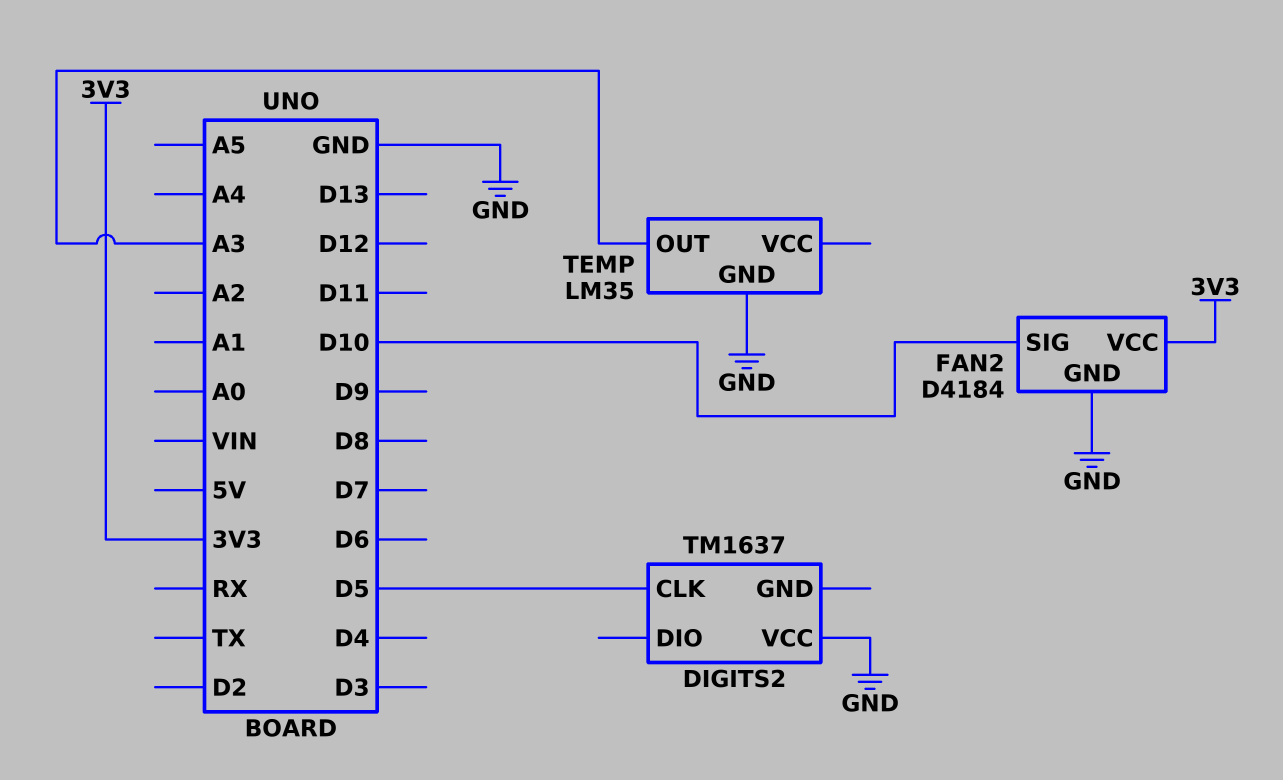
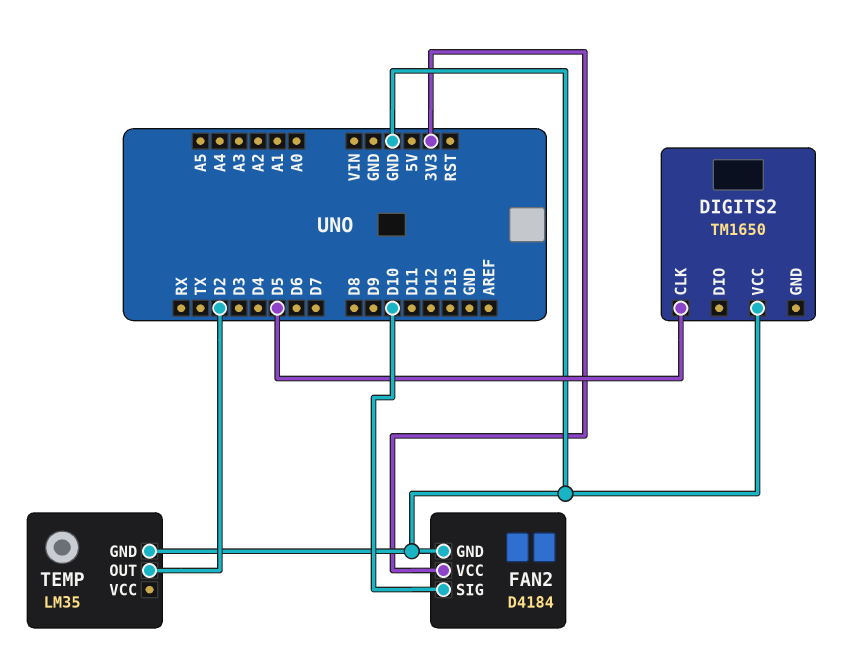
DIGITS2: TM1637 -> TM1650
TEMP pin OUT: A3 -> D2

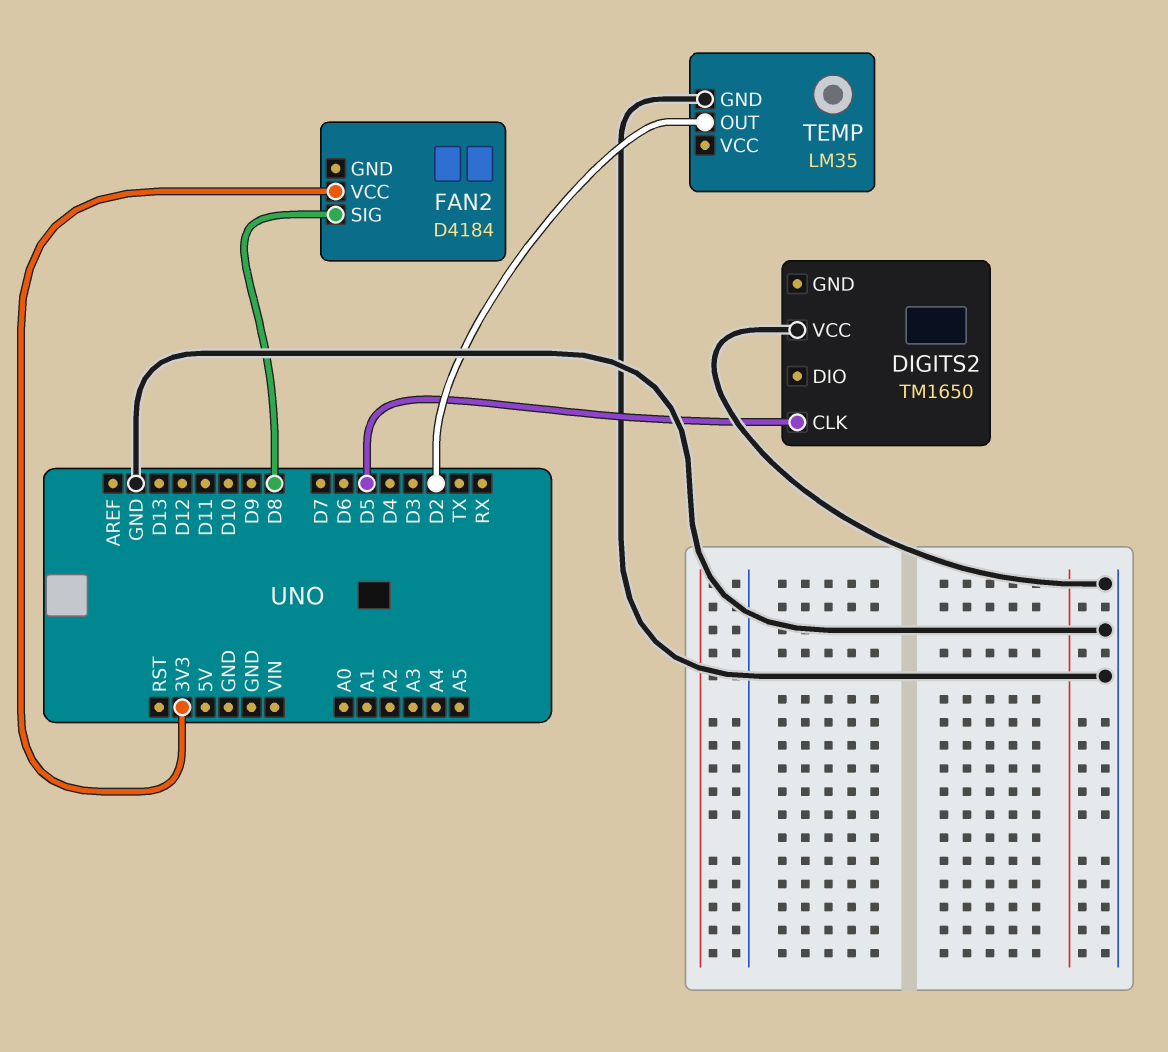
FAN2 pin GND: GND -> none
FAN2 pin SIG: D10 -> D8

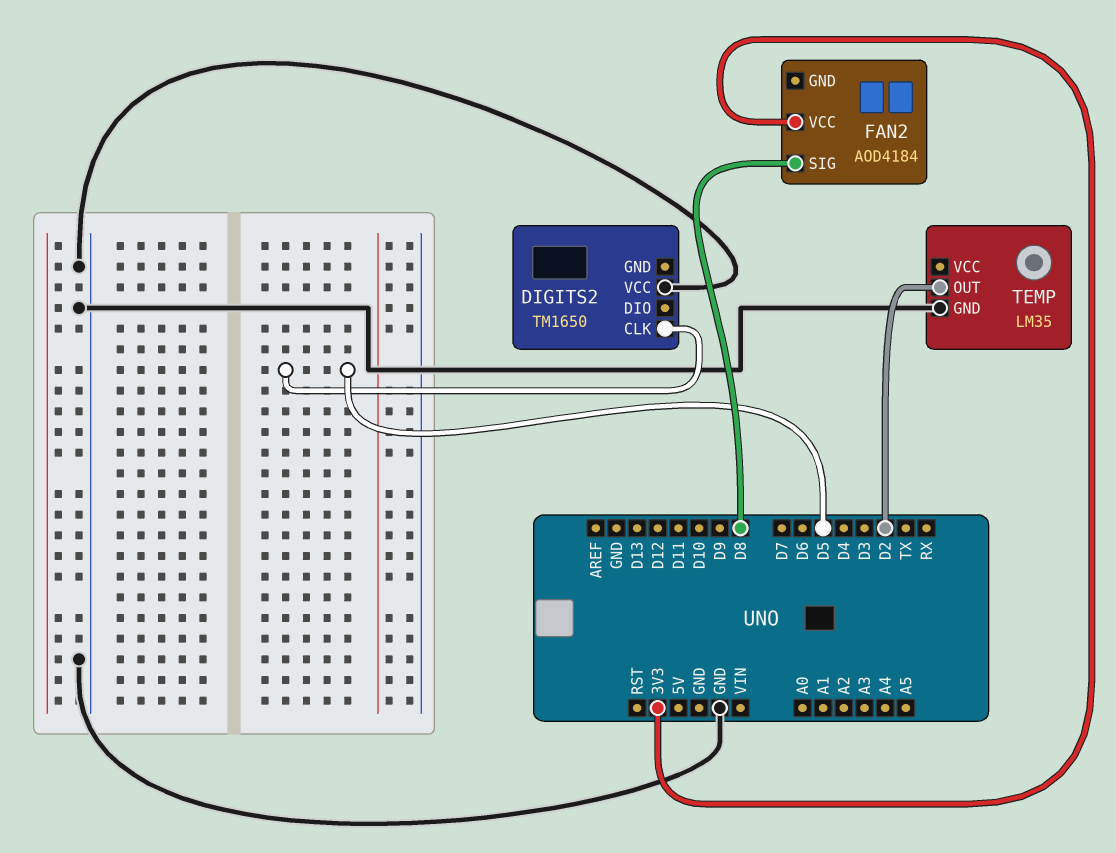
FAN2: D4184 -> AOD4184

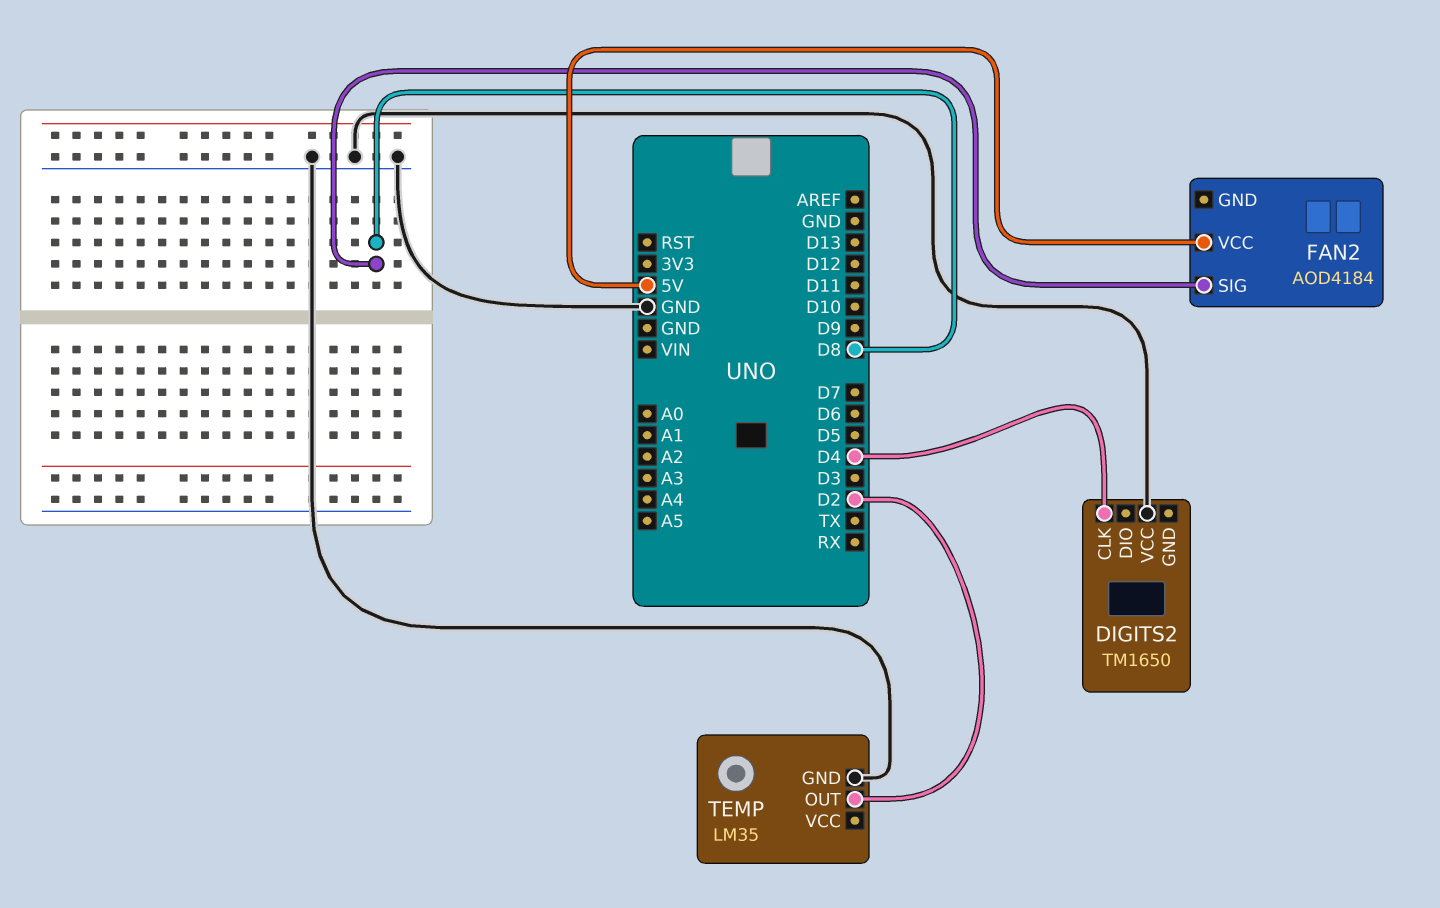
DIGITS2 pin CLK: D5 -> D4
FAN2 pin VCC: 3V3 -> 5V

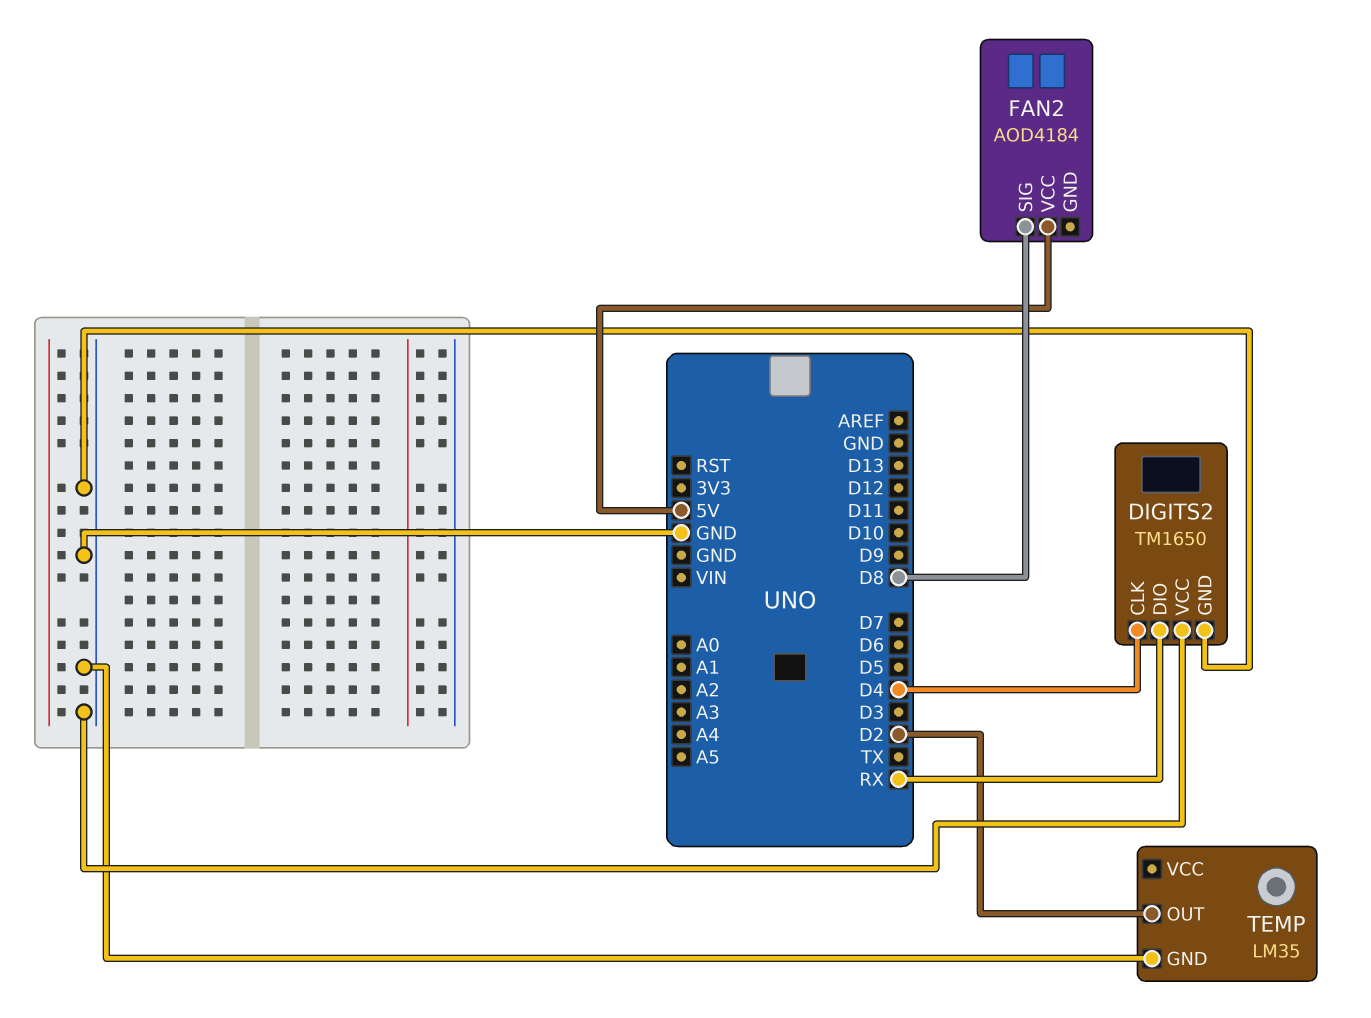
DIGITS2 pin DIO: none -> RX
DIGITS2 pin GND: none -> GND

